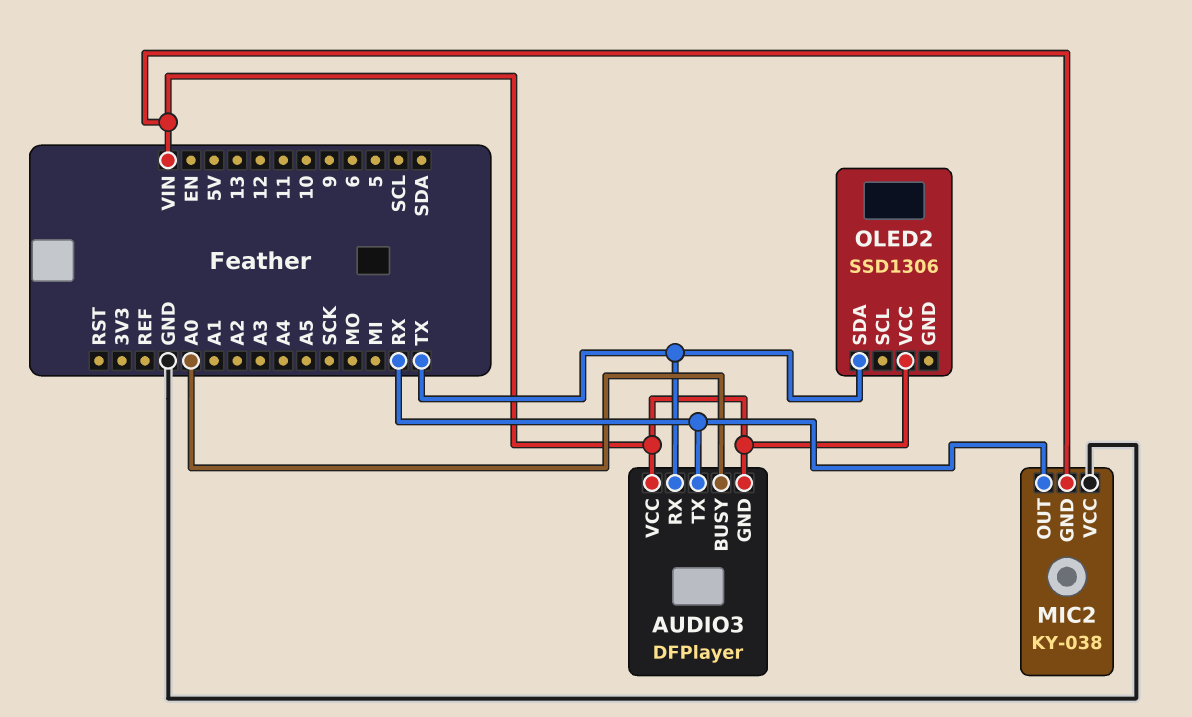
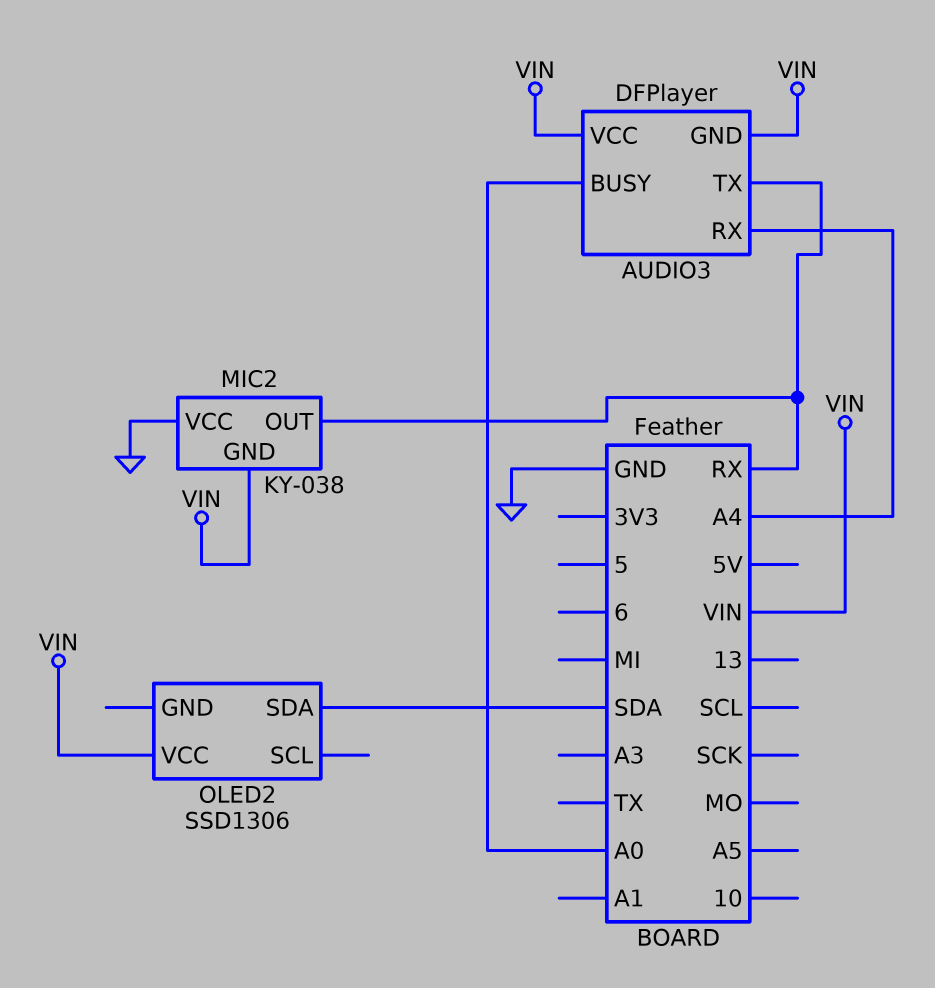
AUDIO3 pin RX: TX -> A4
OLED2 pin SDA: TX -> SDA

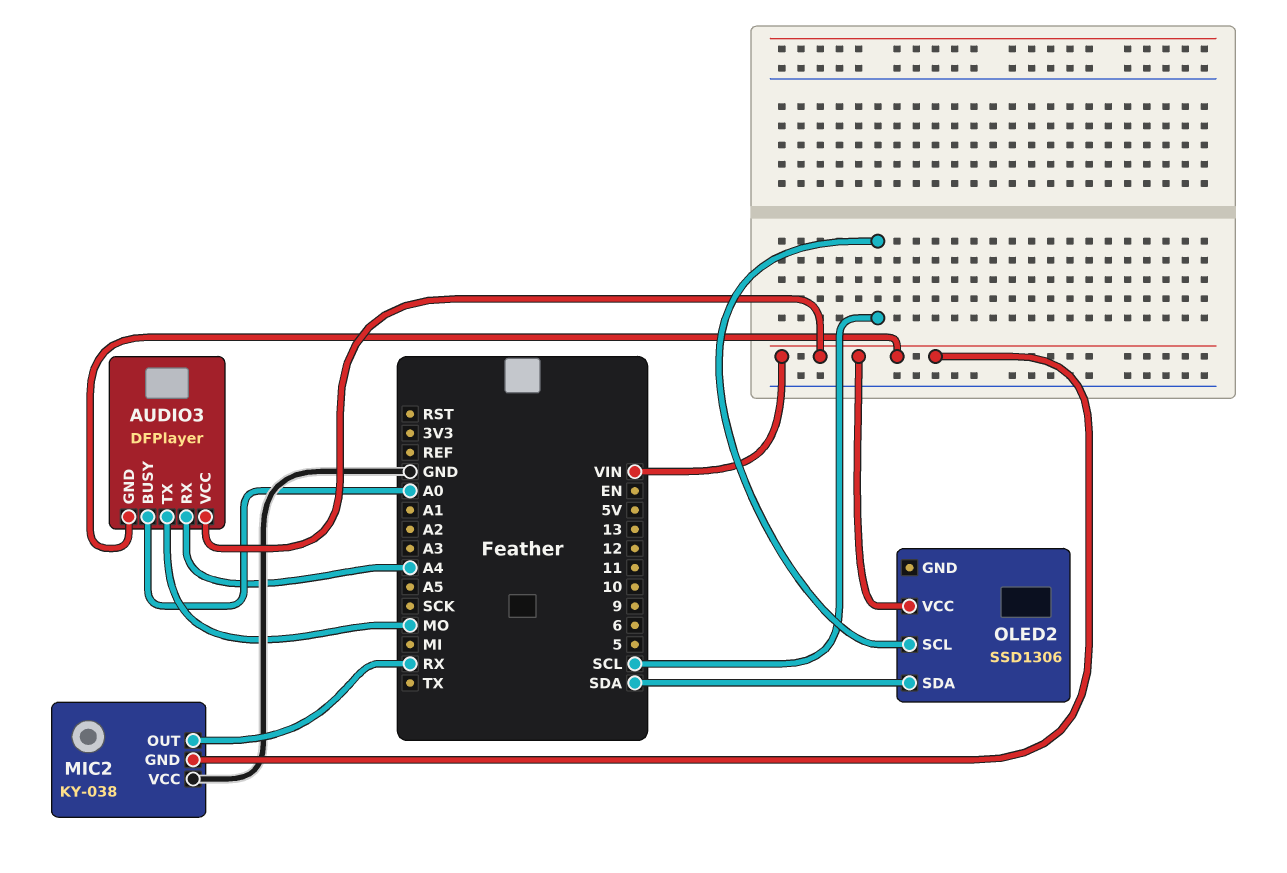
AUDIO3 pin TX: RX -> MO
OLED2 pin SCL: none -> SCL

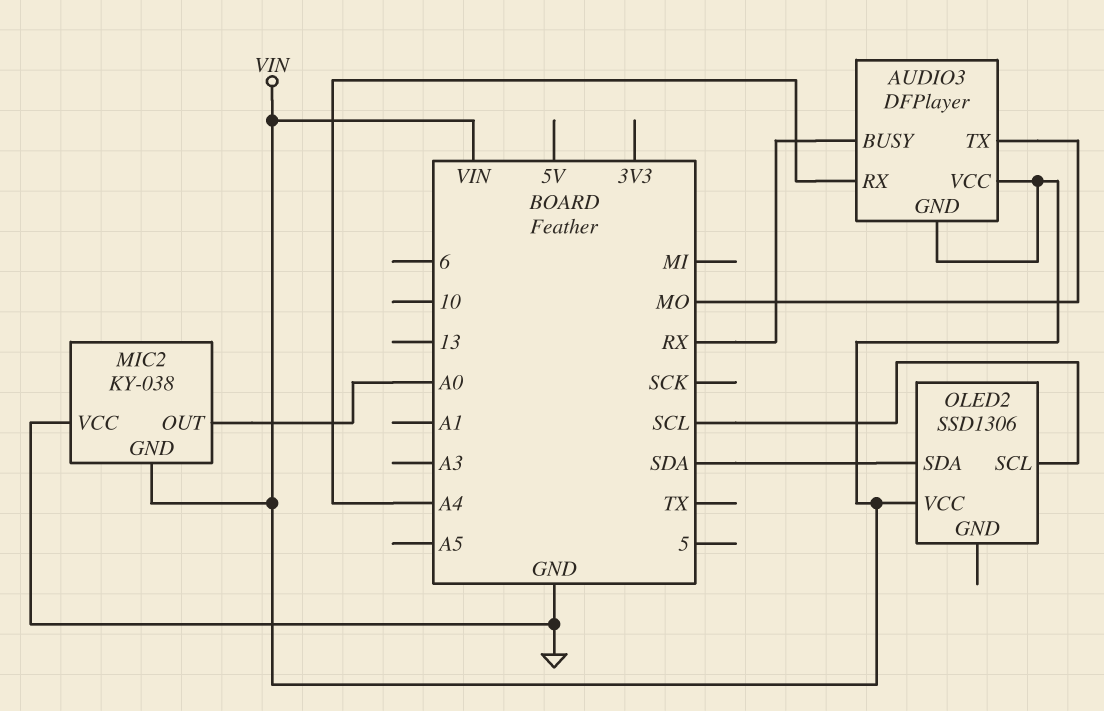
AUDIO3 pin BUSY: A0 -> RX
MIC2 pin OUT: RX -> A0

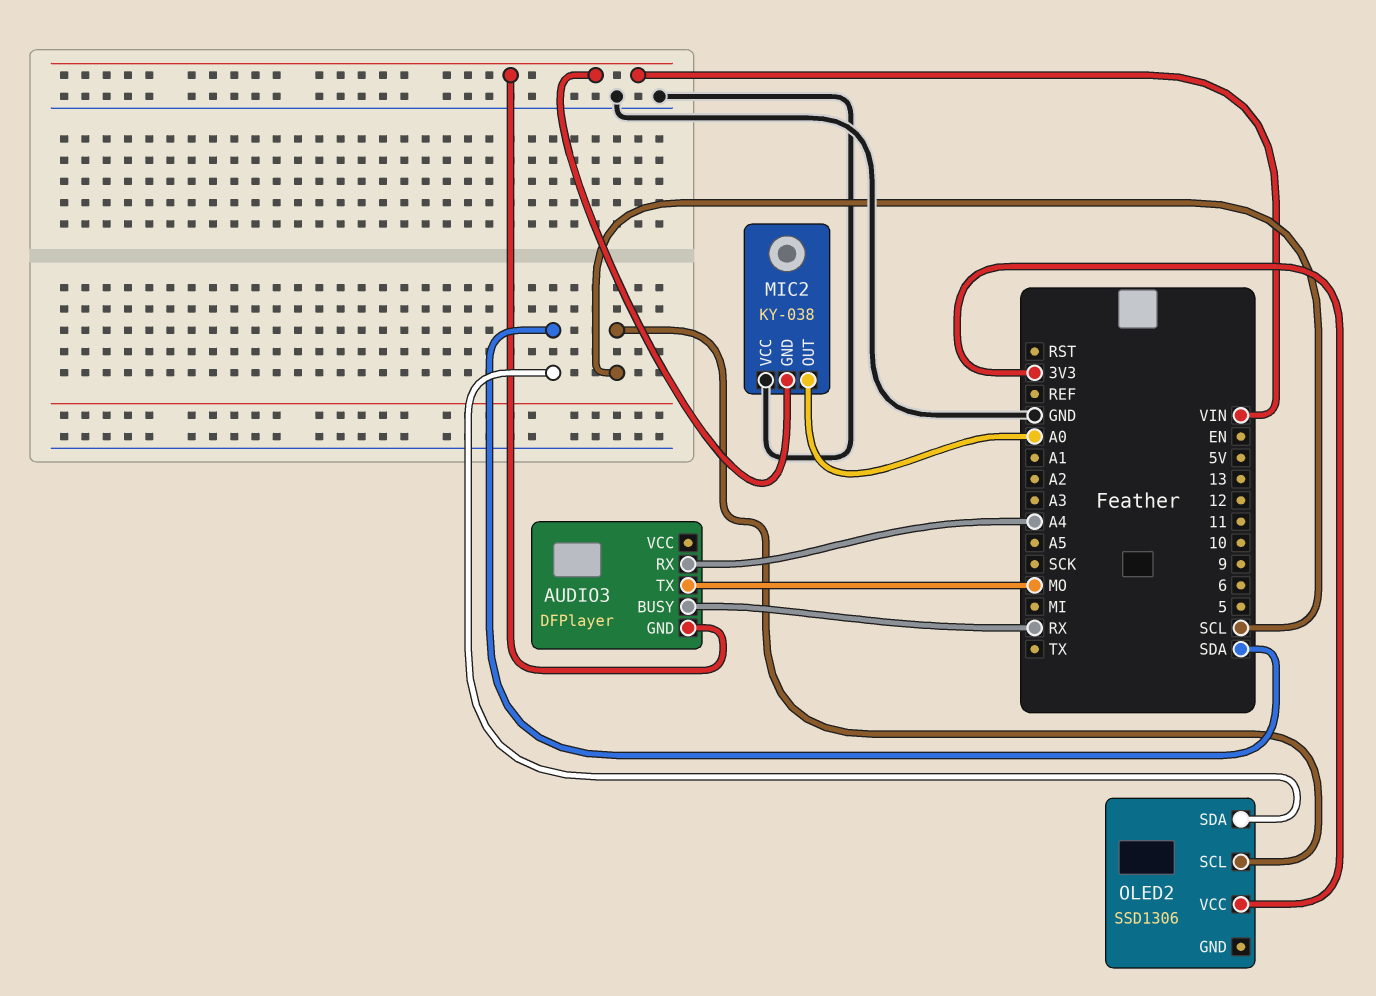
AUDIO3 pin VCC: VIN -> none
OLED2 pin VCC: VIN -> 3V3

